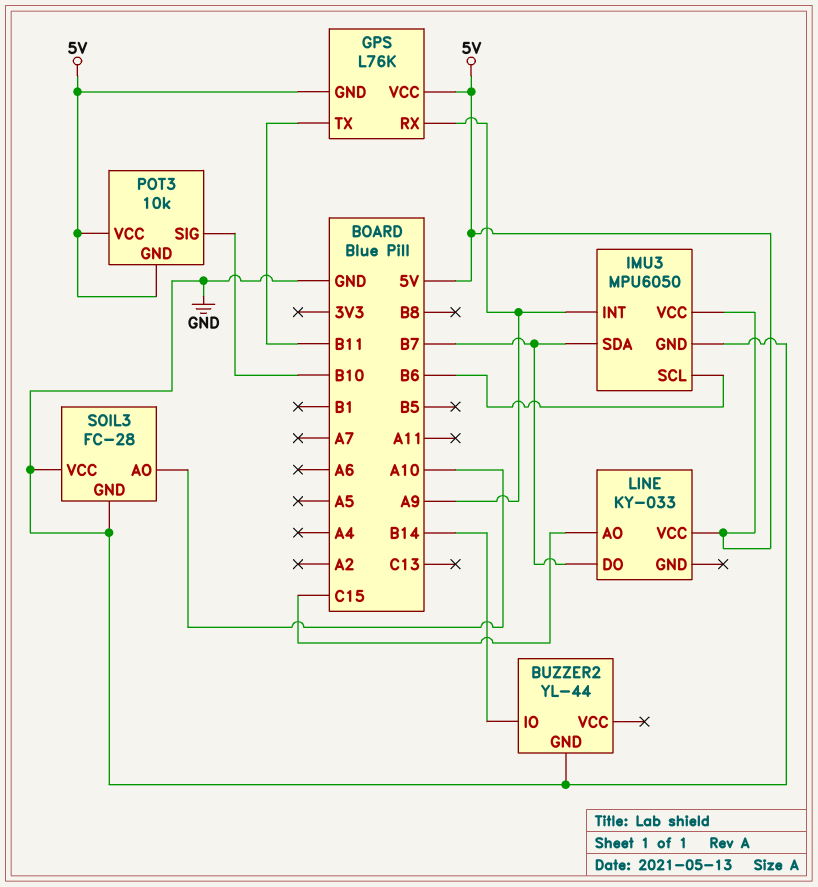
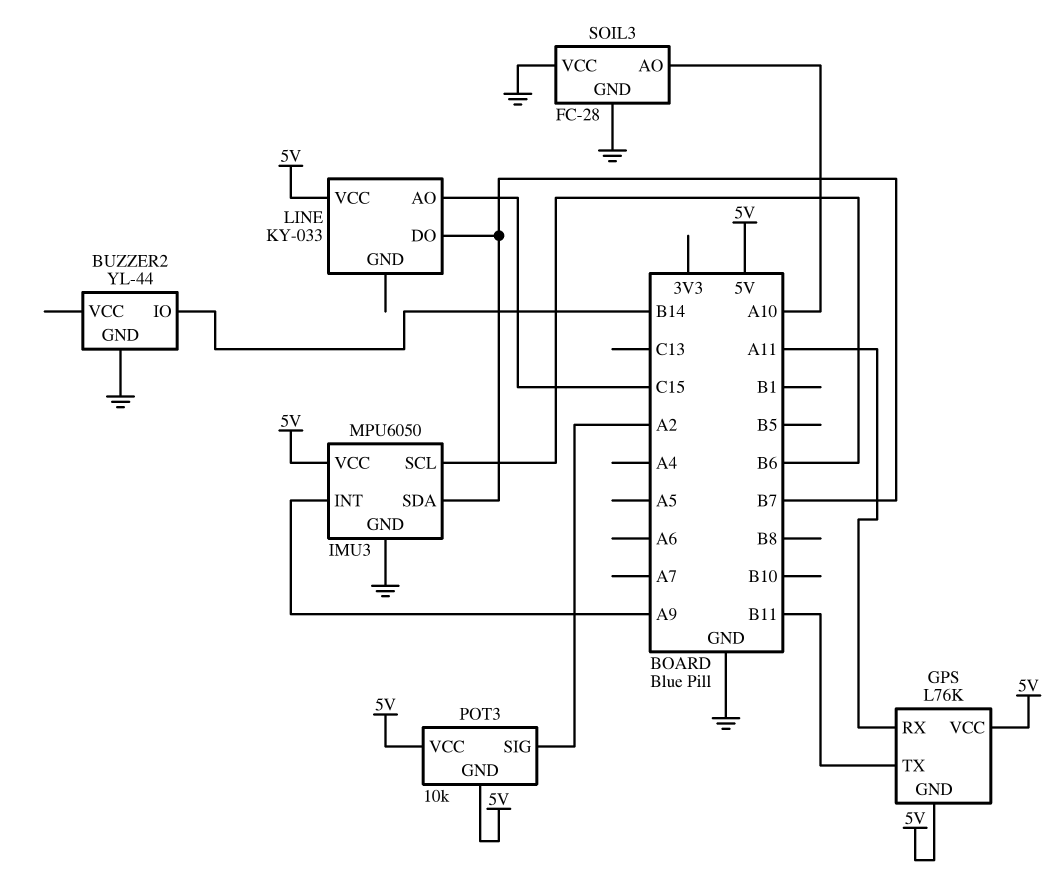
GPS pin RX: A9 -> A11
POT3 pin SIG: B10 -> A2

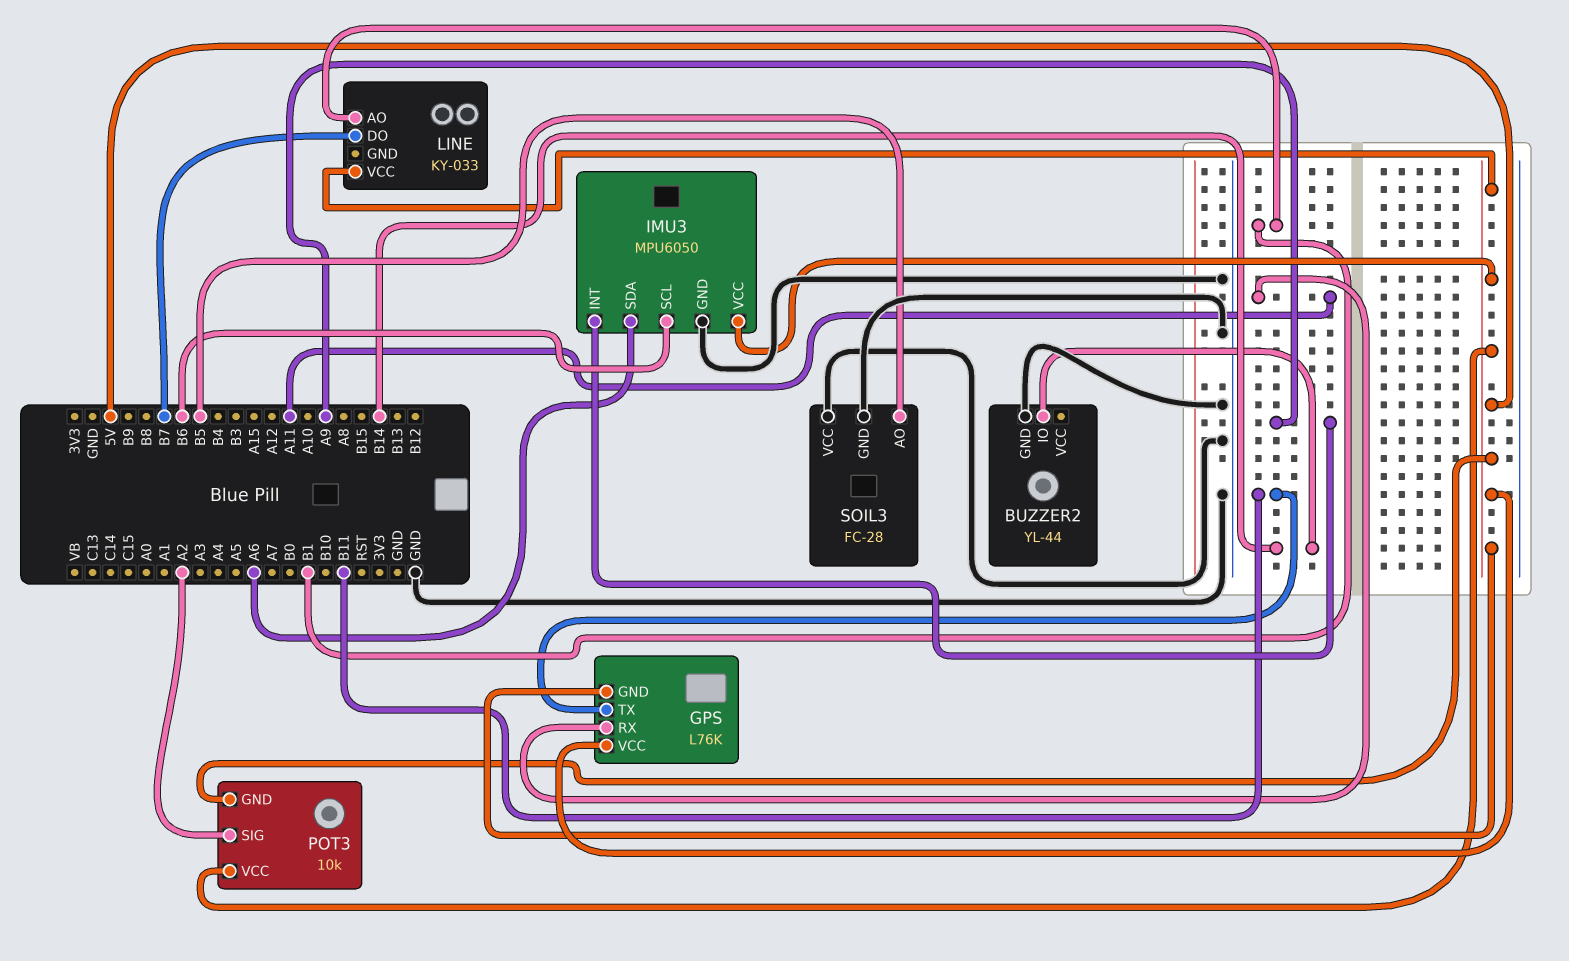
IMU3 pin SDA: B7 -> A6
LINE pin AO: C15 -> B1
SOIL3 pin AO: A10 -> B5

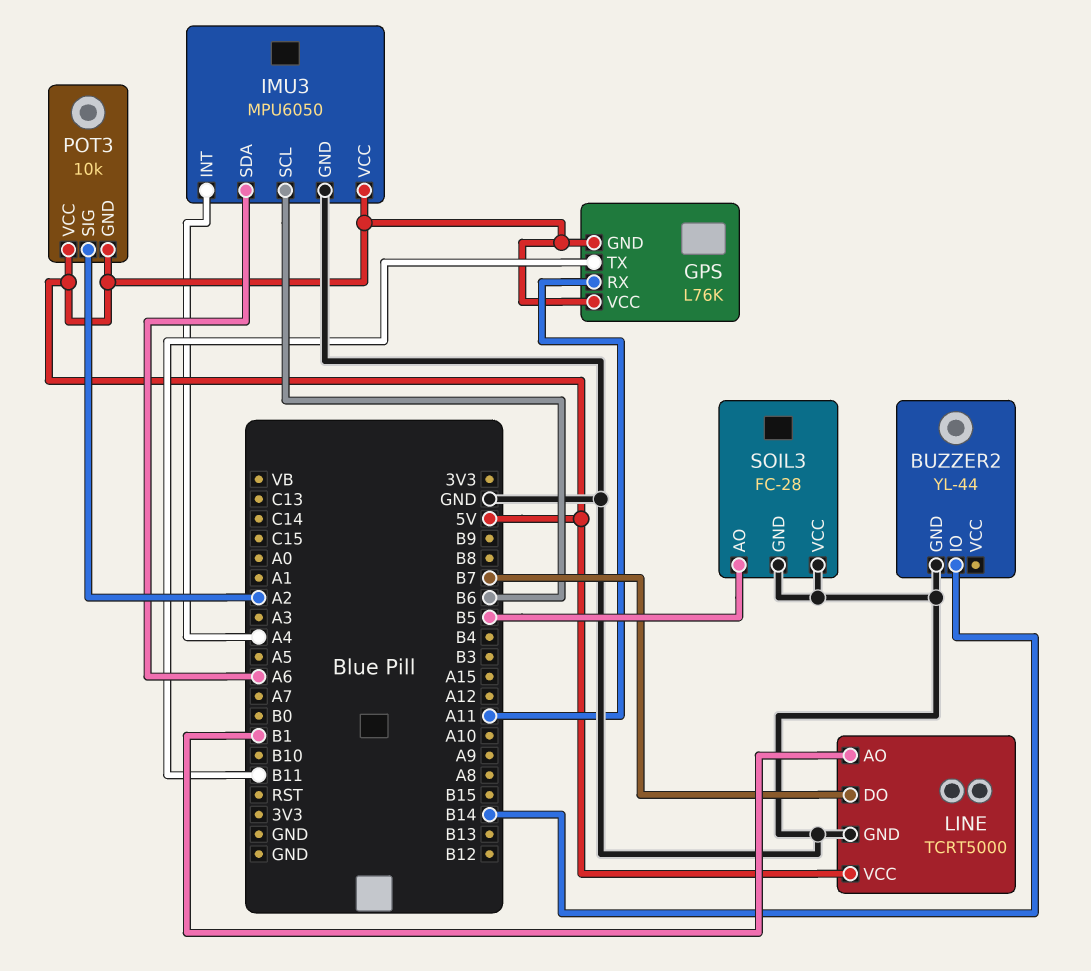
IMU3 pin INT: A9 -> A4
LINE: KY-033 -> TCRT5000
LINE pin GND: none -> GND

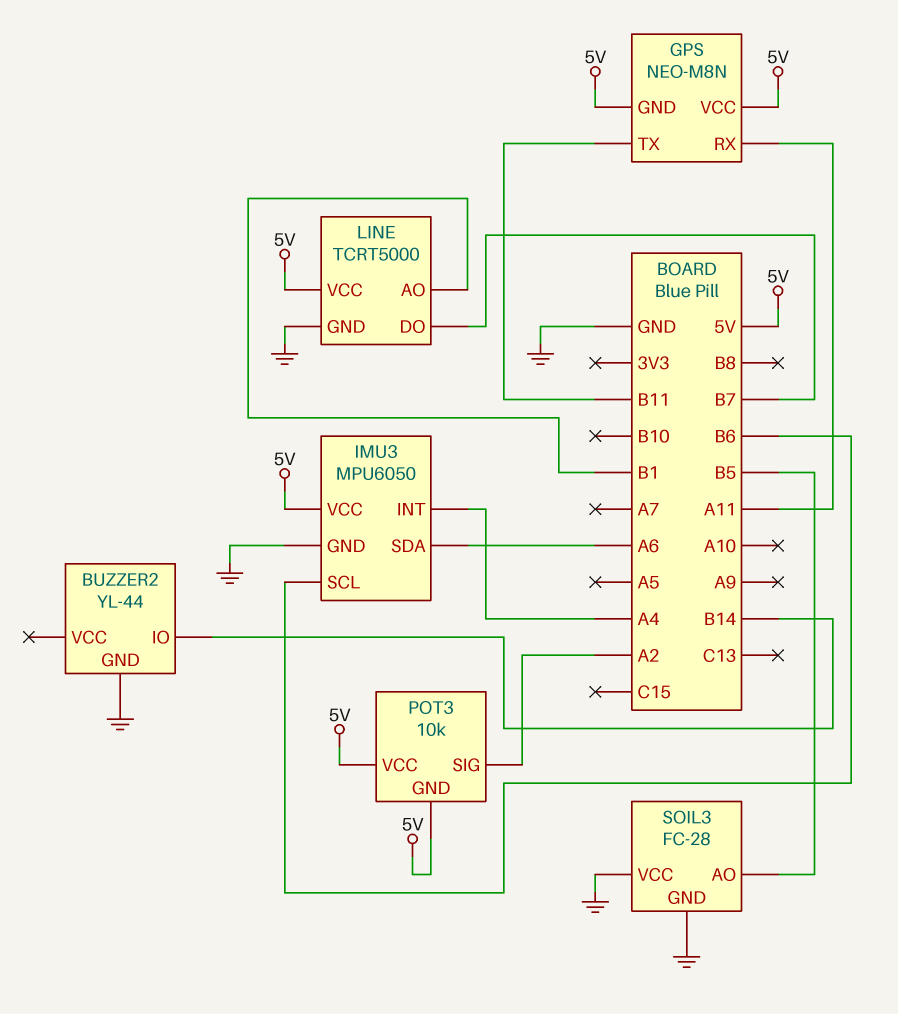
GPS: L76K -> NEO-M8N

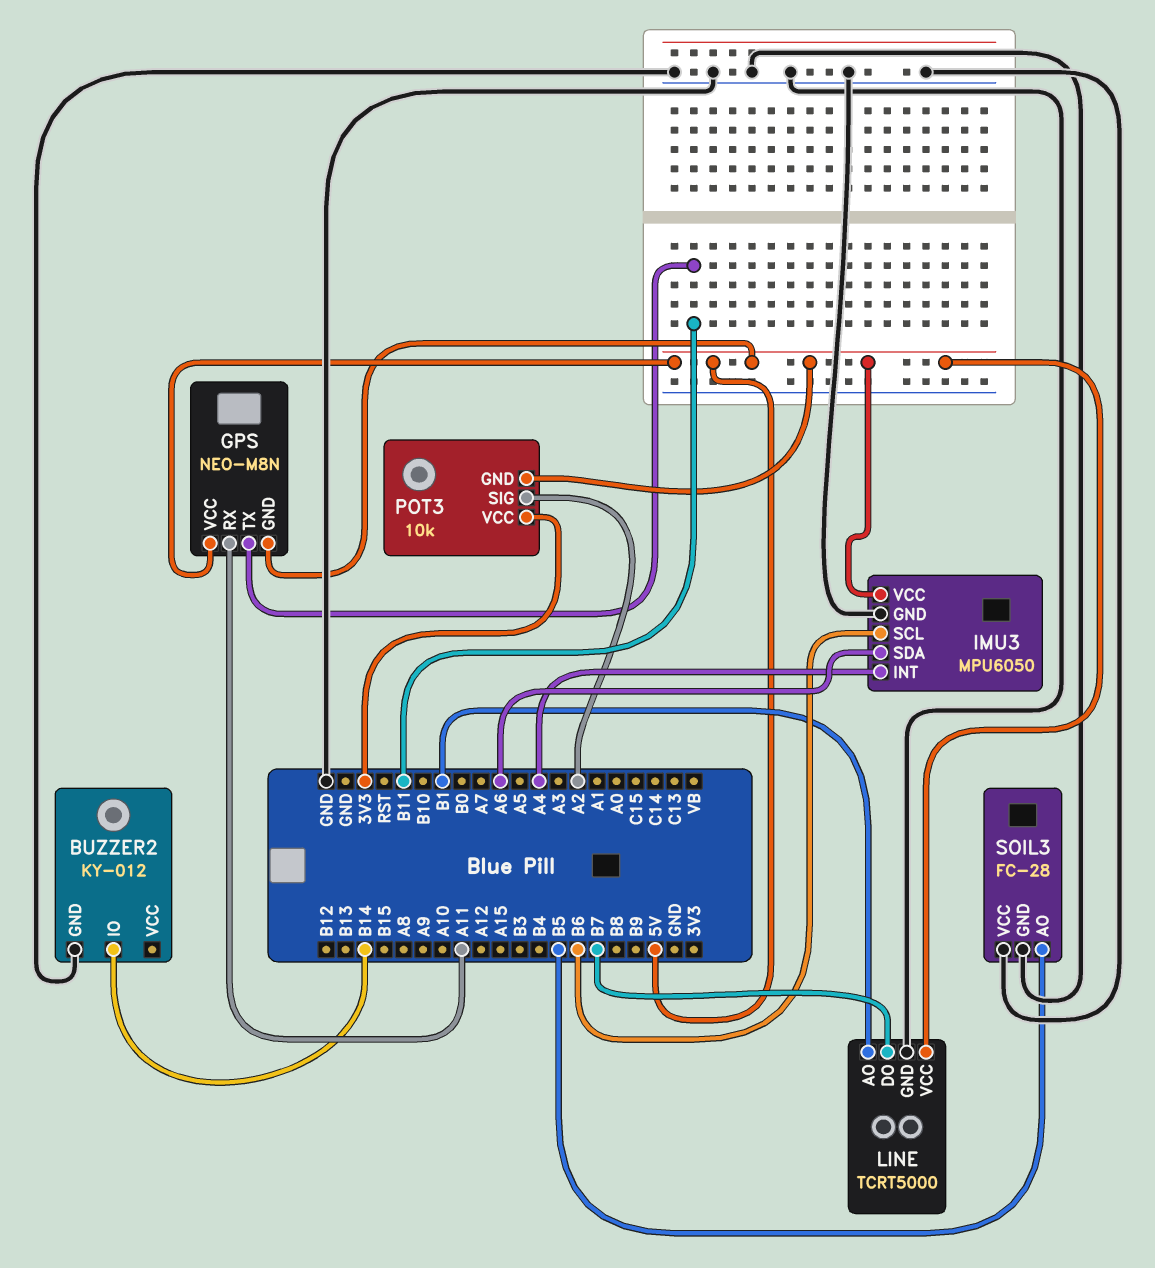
BUZZER2: YL-44 -> KY-012
POT3 pin VCC: 5V -> 3V3

